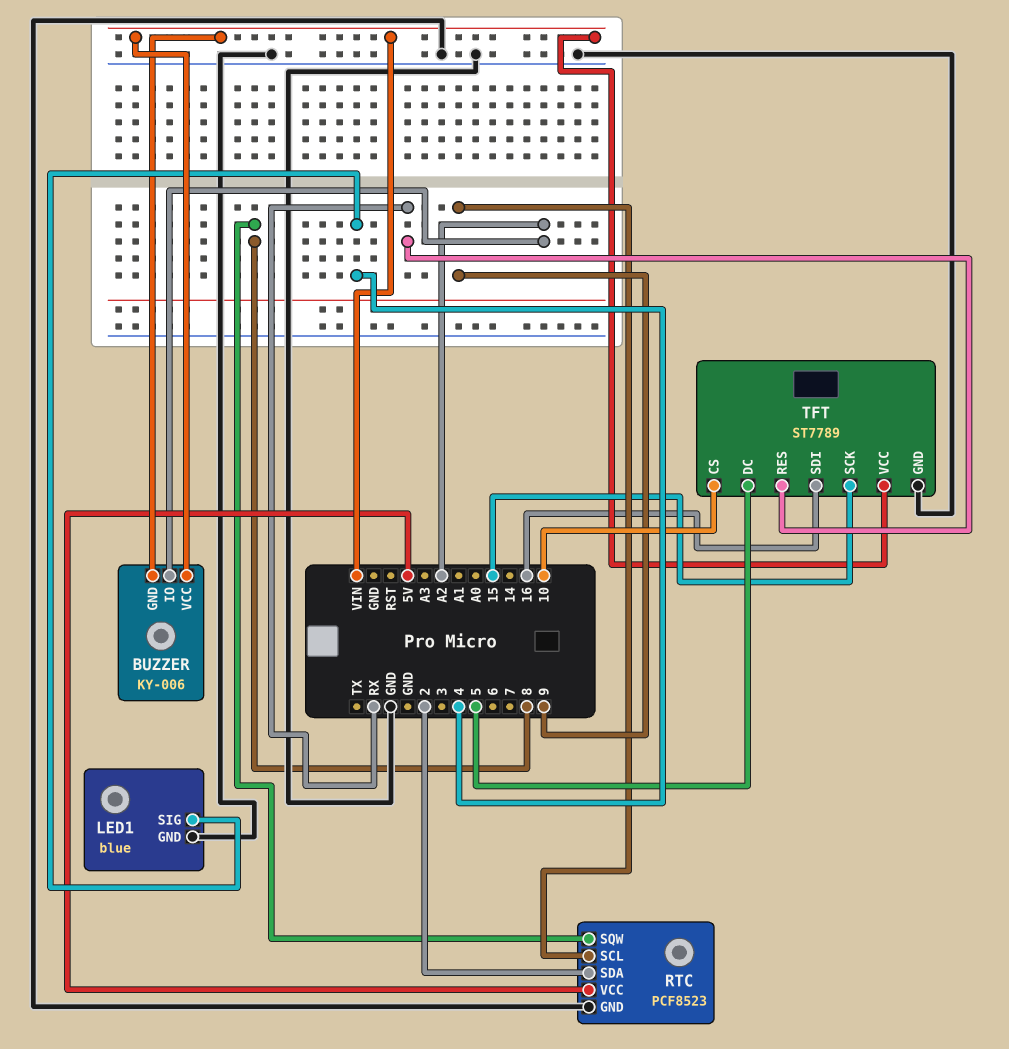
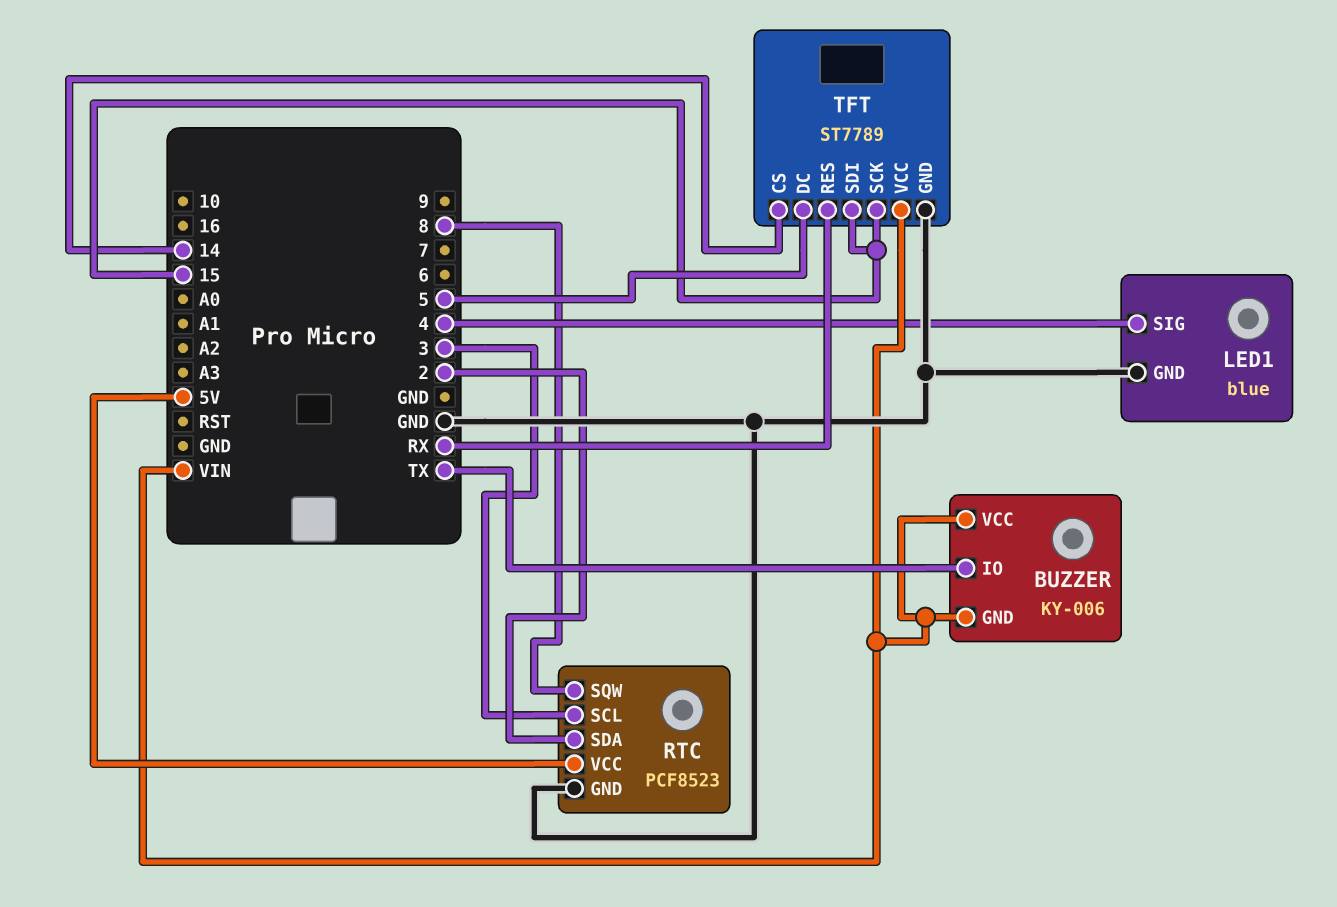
BUZZER pin IO: A2 -> TX
RTC pin SCL: 9 -> 3
TFT pin CS: 10 -> 14
TFT pin SDI: 16 -> 15

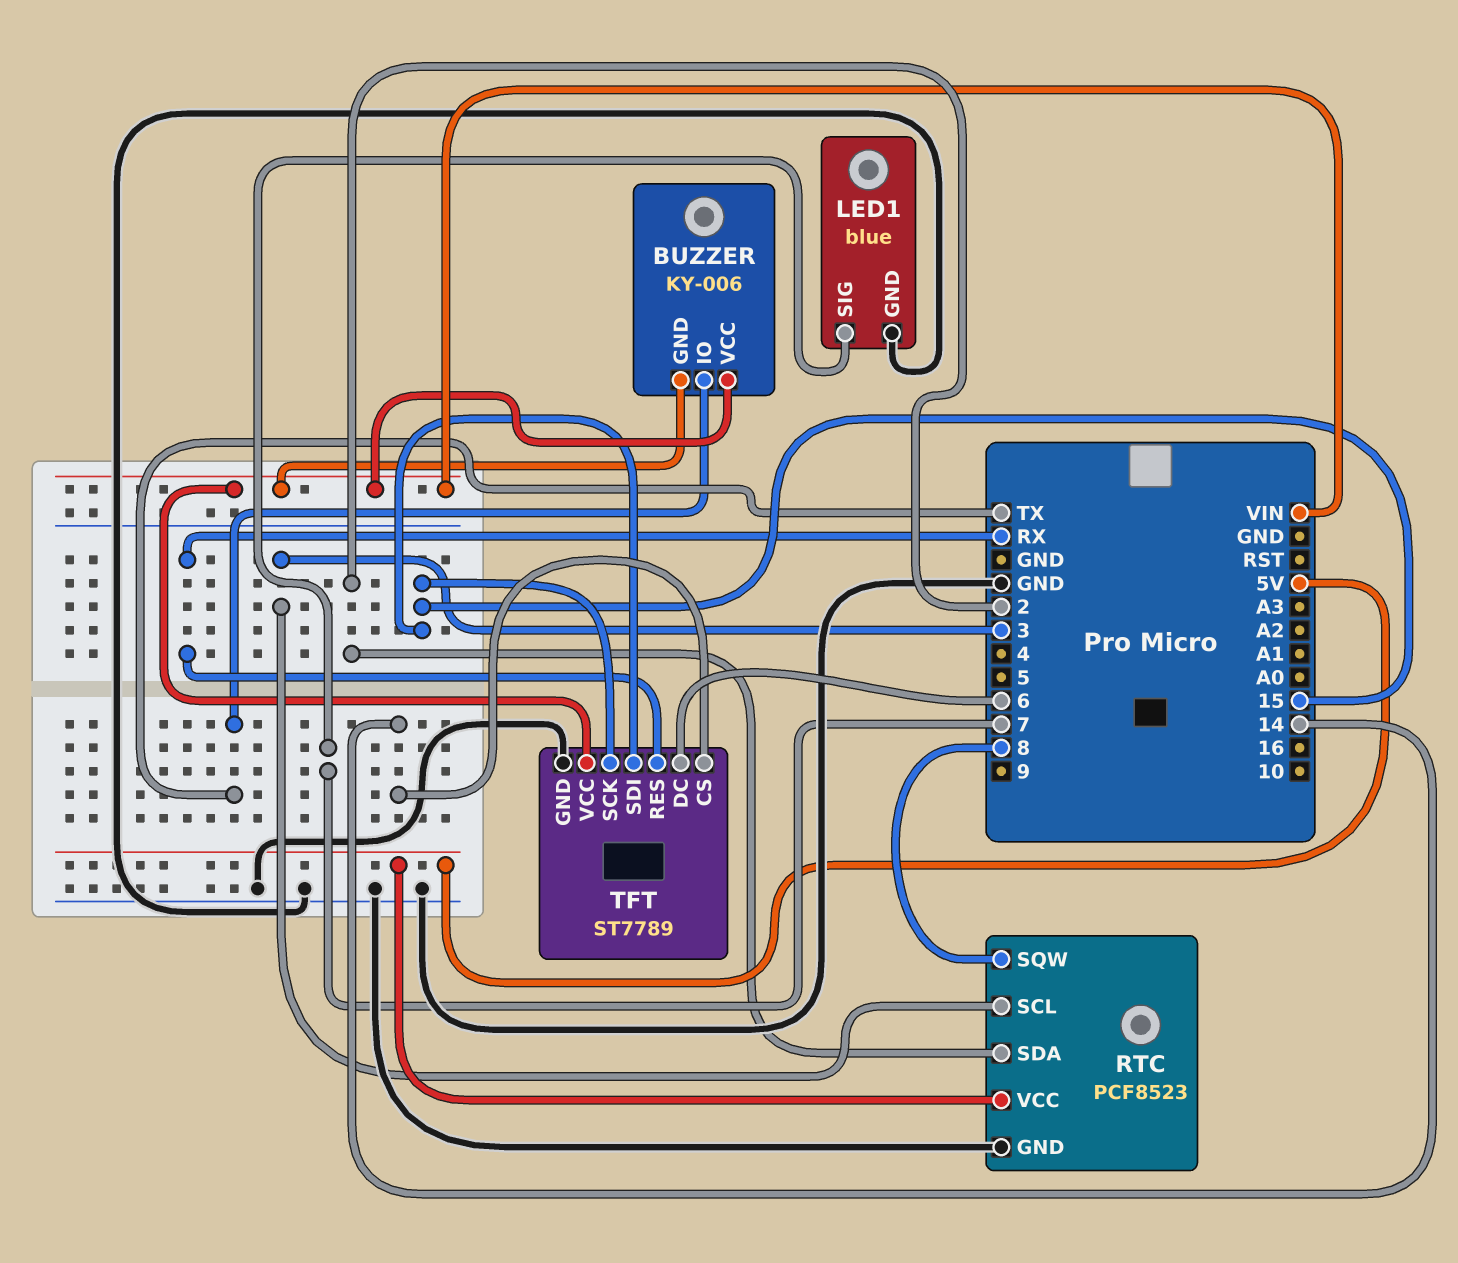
LED1 pin SIG: 4 -> 7
TFT pin DC: 5 -> 6

